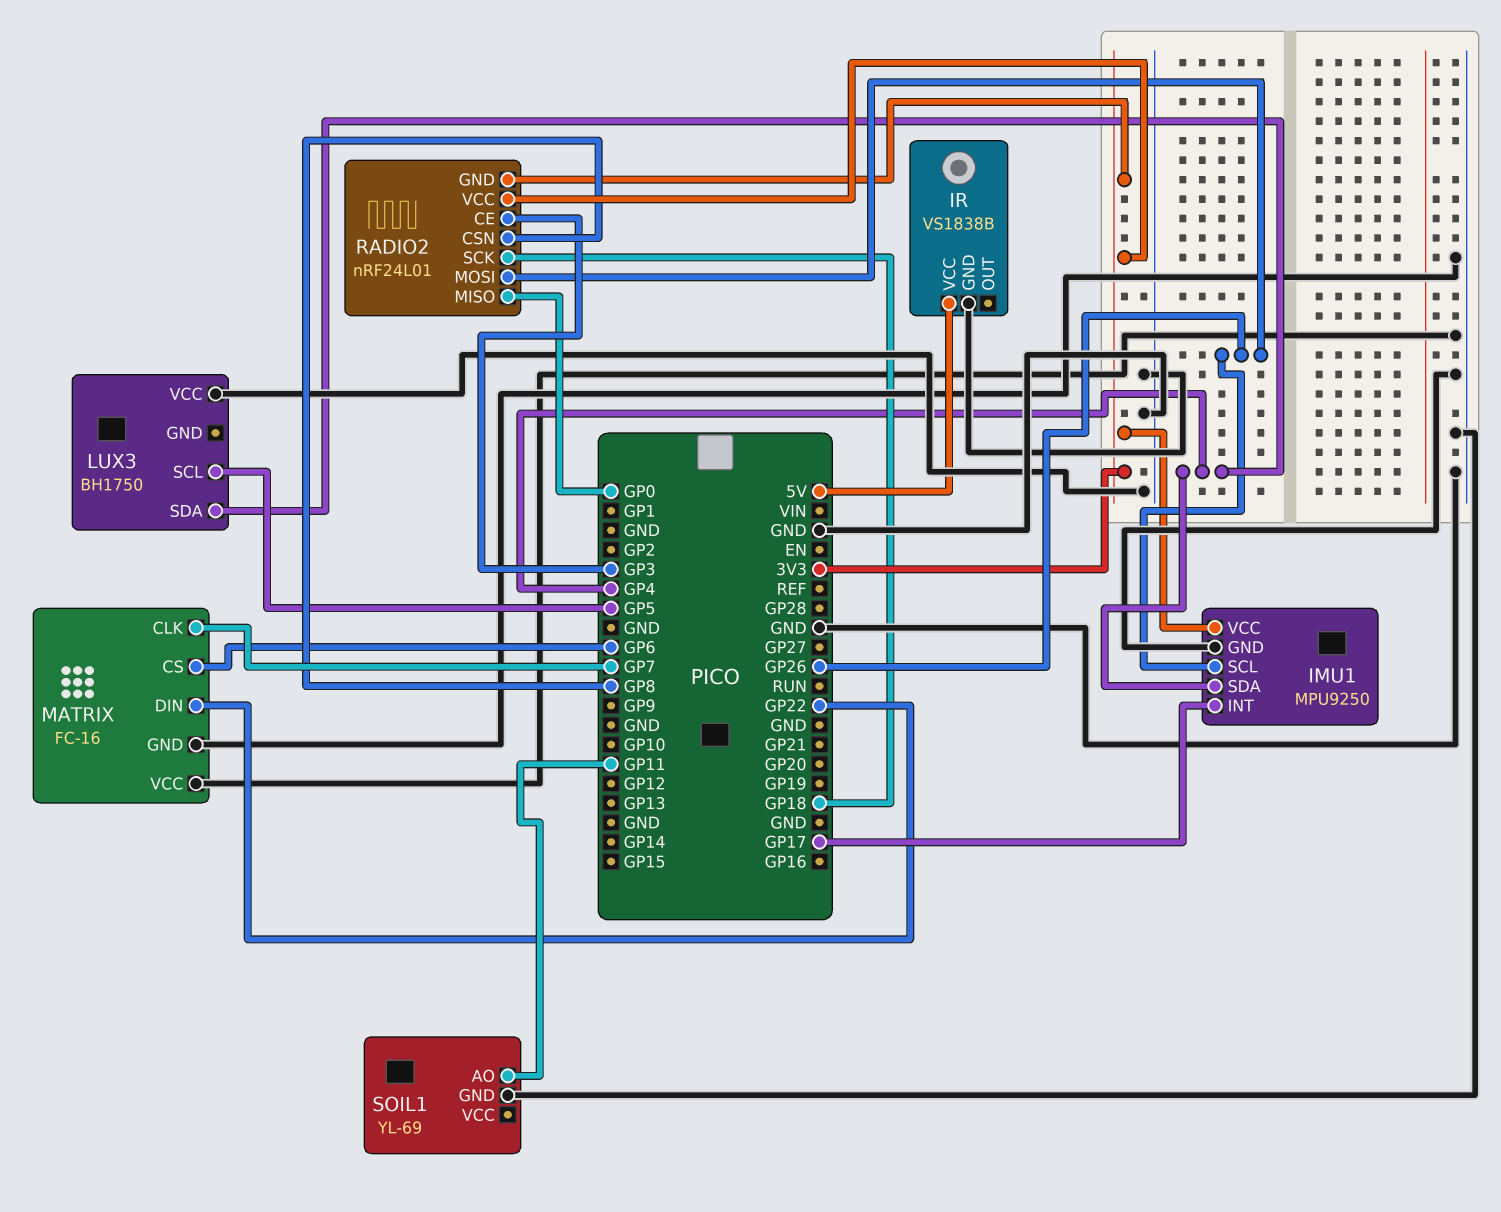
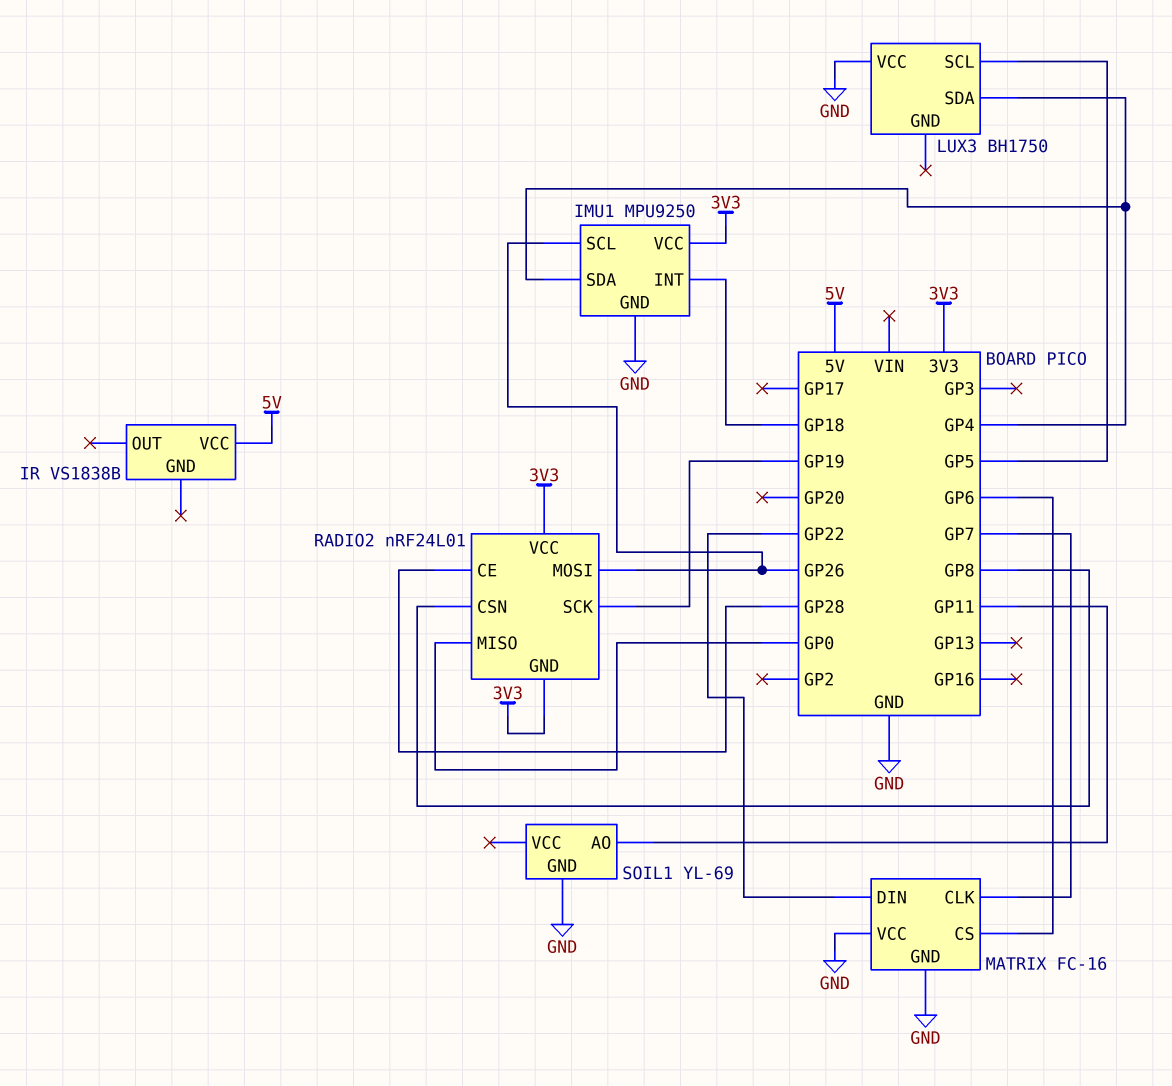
IMU1 pin INT: GP17 -> GP18
IR pin GND: GND -> none
RADIO2 pin CE: GP3 -> GP28
RADIO2 pin SCK: GP18 -> GP19

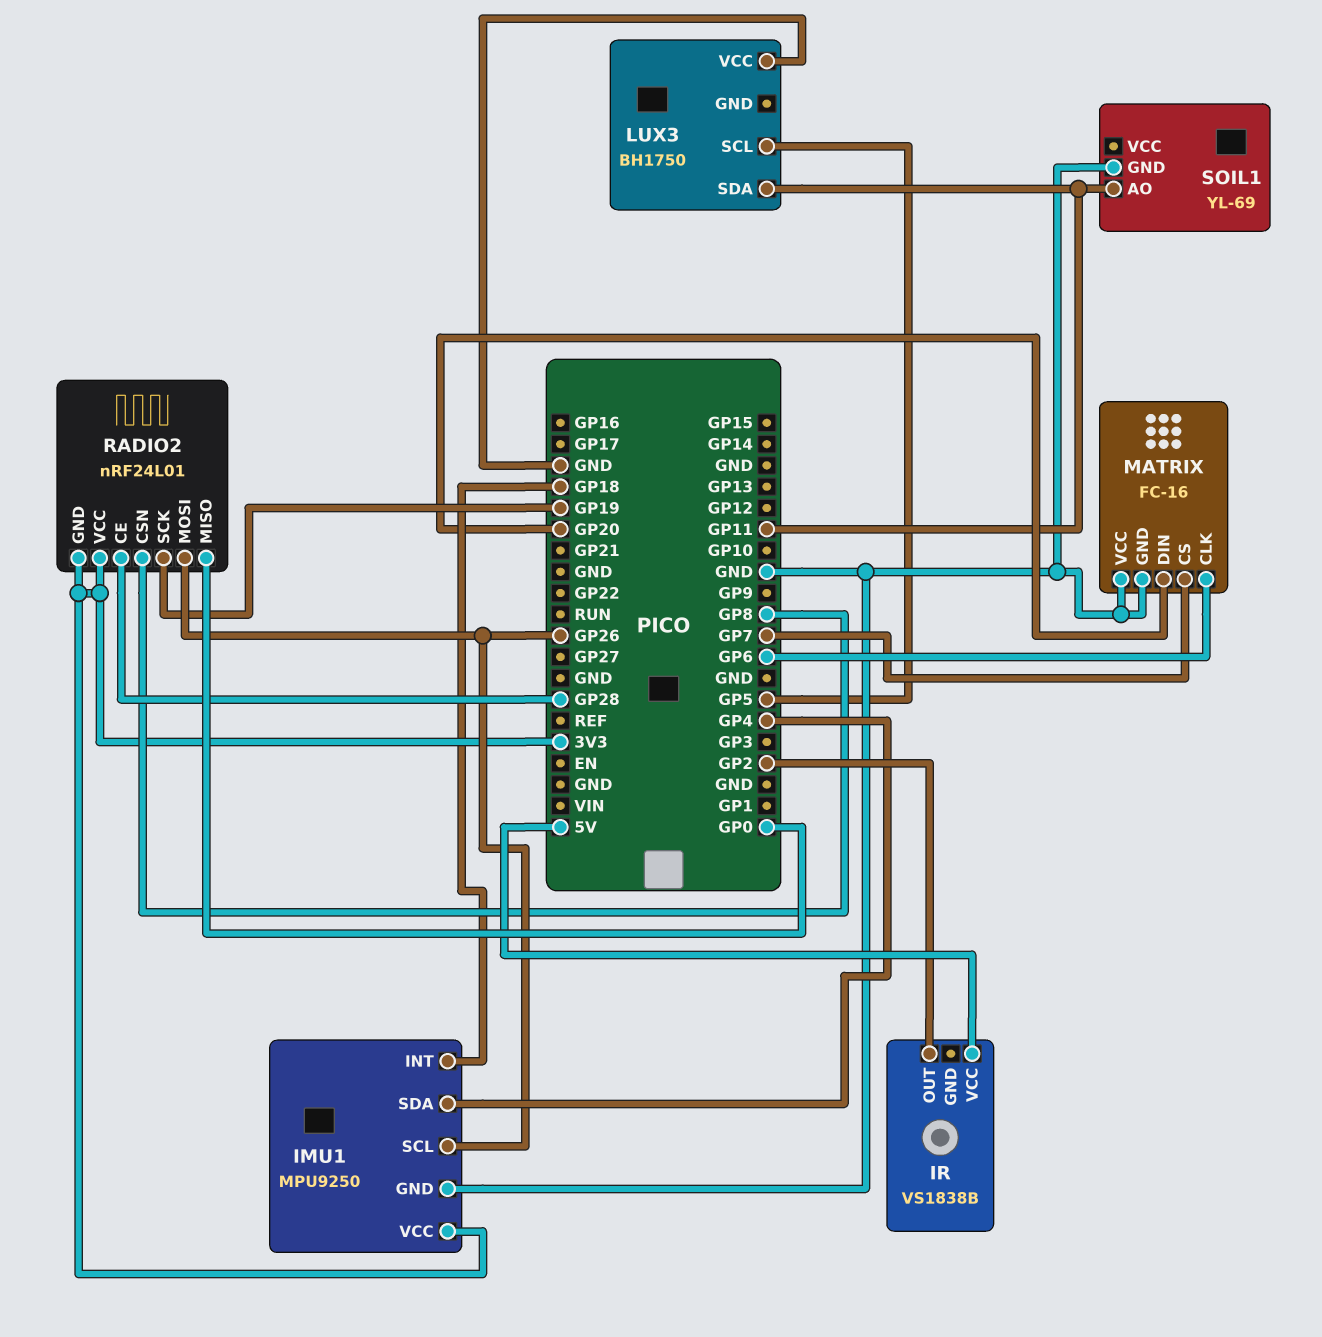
IR pin OUT: none -> GP2
LUX3 pin SDA: GP4 -> GP11
MATRIX pin CLK: GP7 -> GP6
MATRIX pin CS: GP6 -> GP7
MATRIX pin DIN: GP22 -> GP20

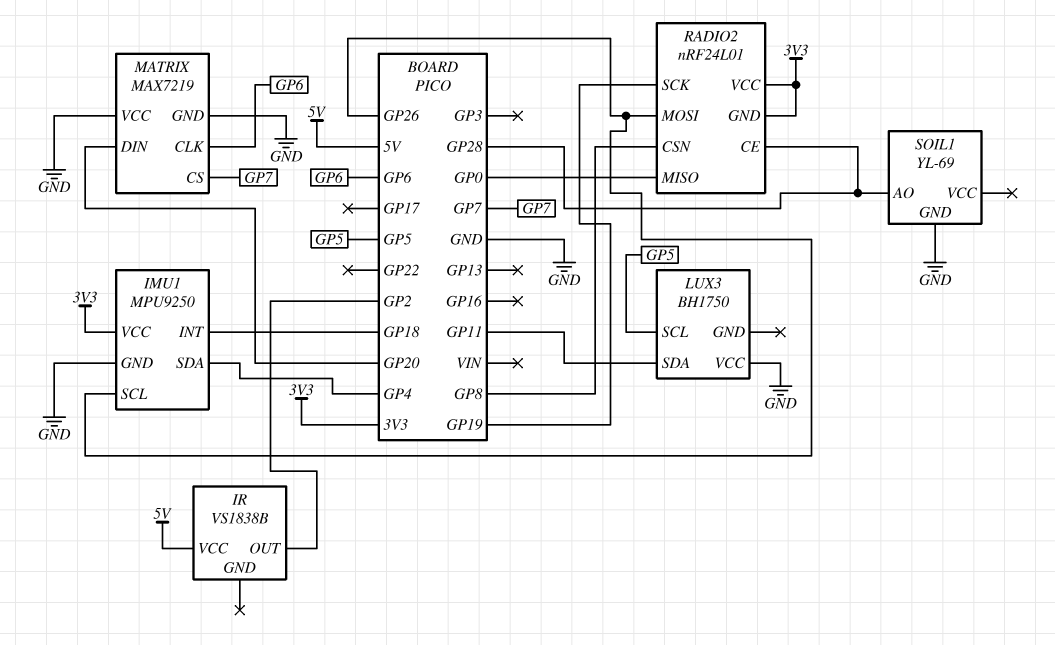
MATRIX: FC-16 -> MAX7219
SOIL1 pin AO: GP11 -> GP28

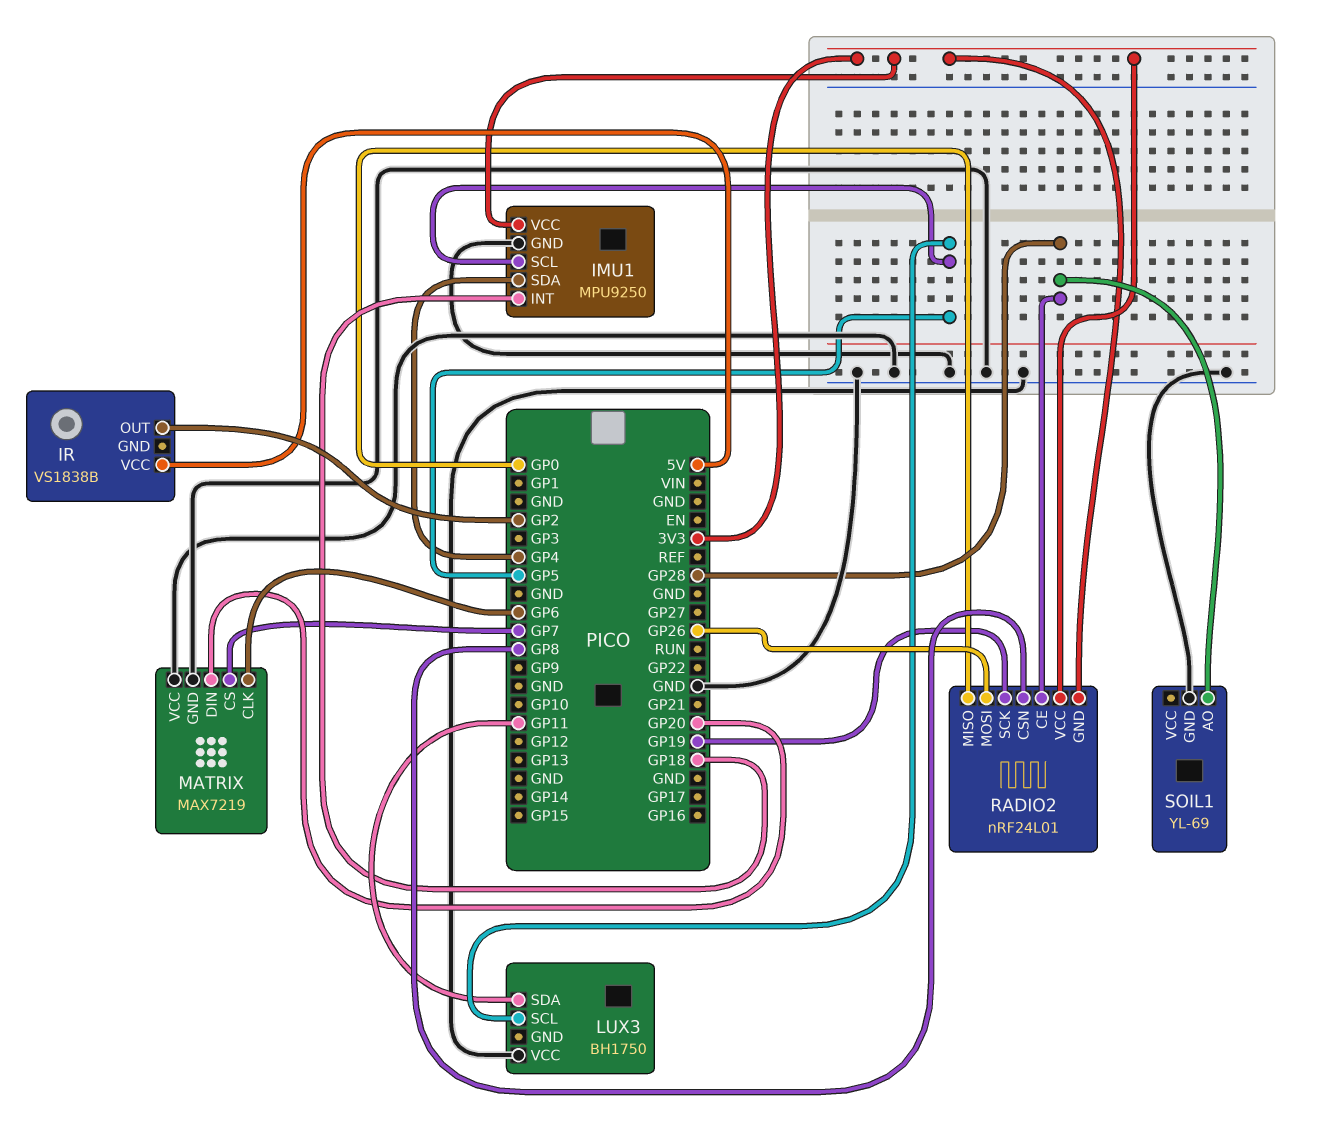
IMU1 pin SCL: GP26 -> GP5

